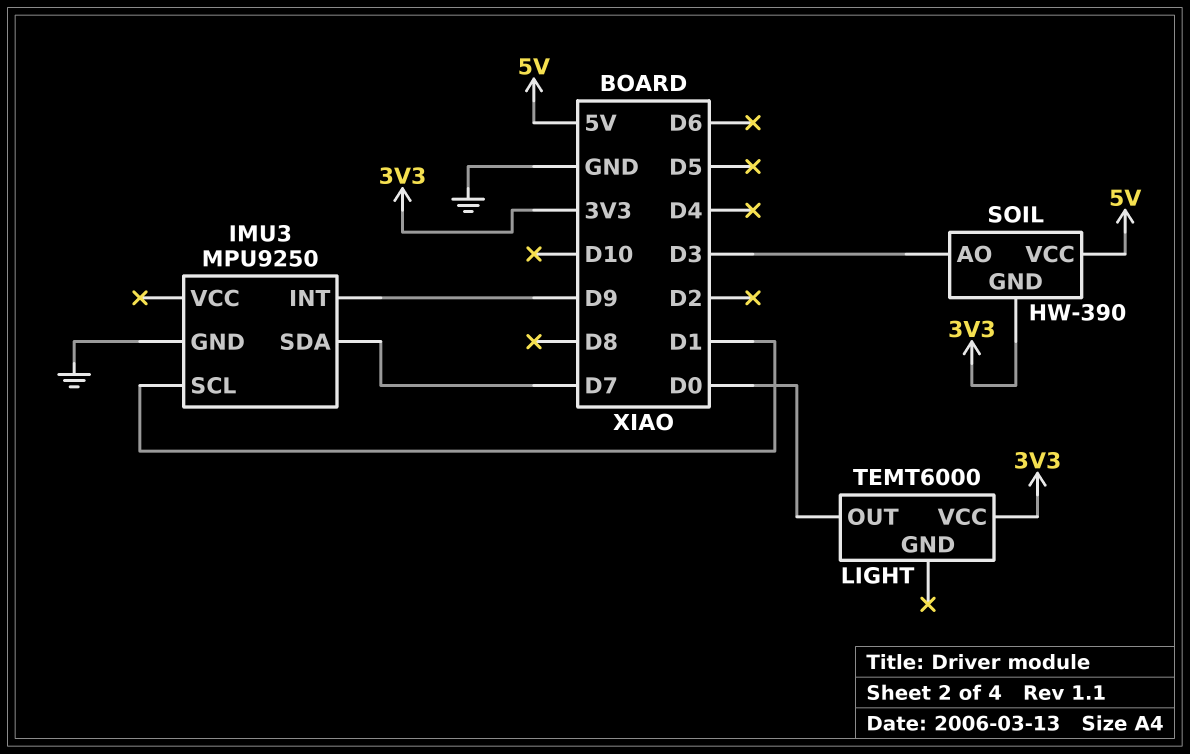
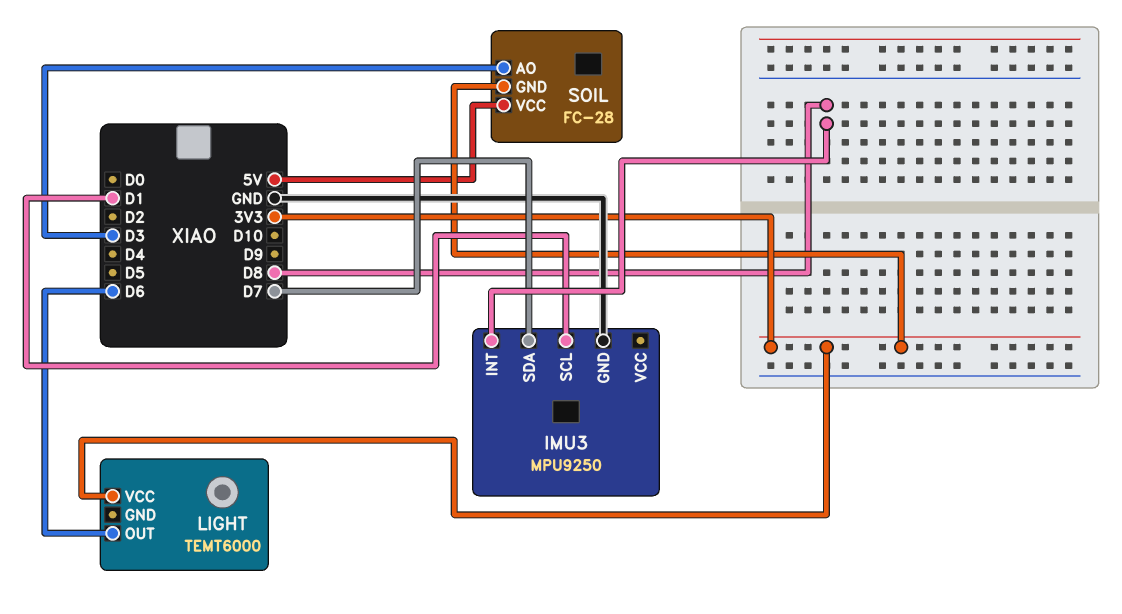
IMU3 pin INT: D9 -> D8
LIGHT pin OUT: D0 -> D6
SOIL: HW-390 -> FC-28

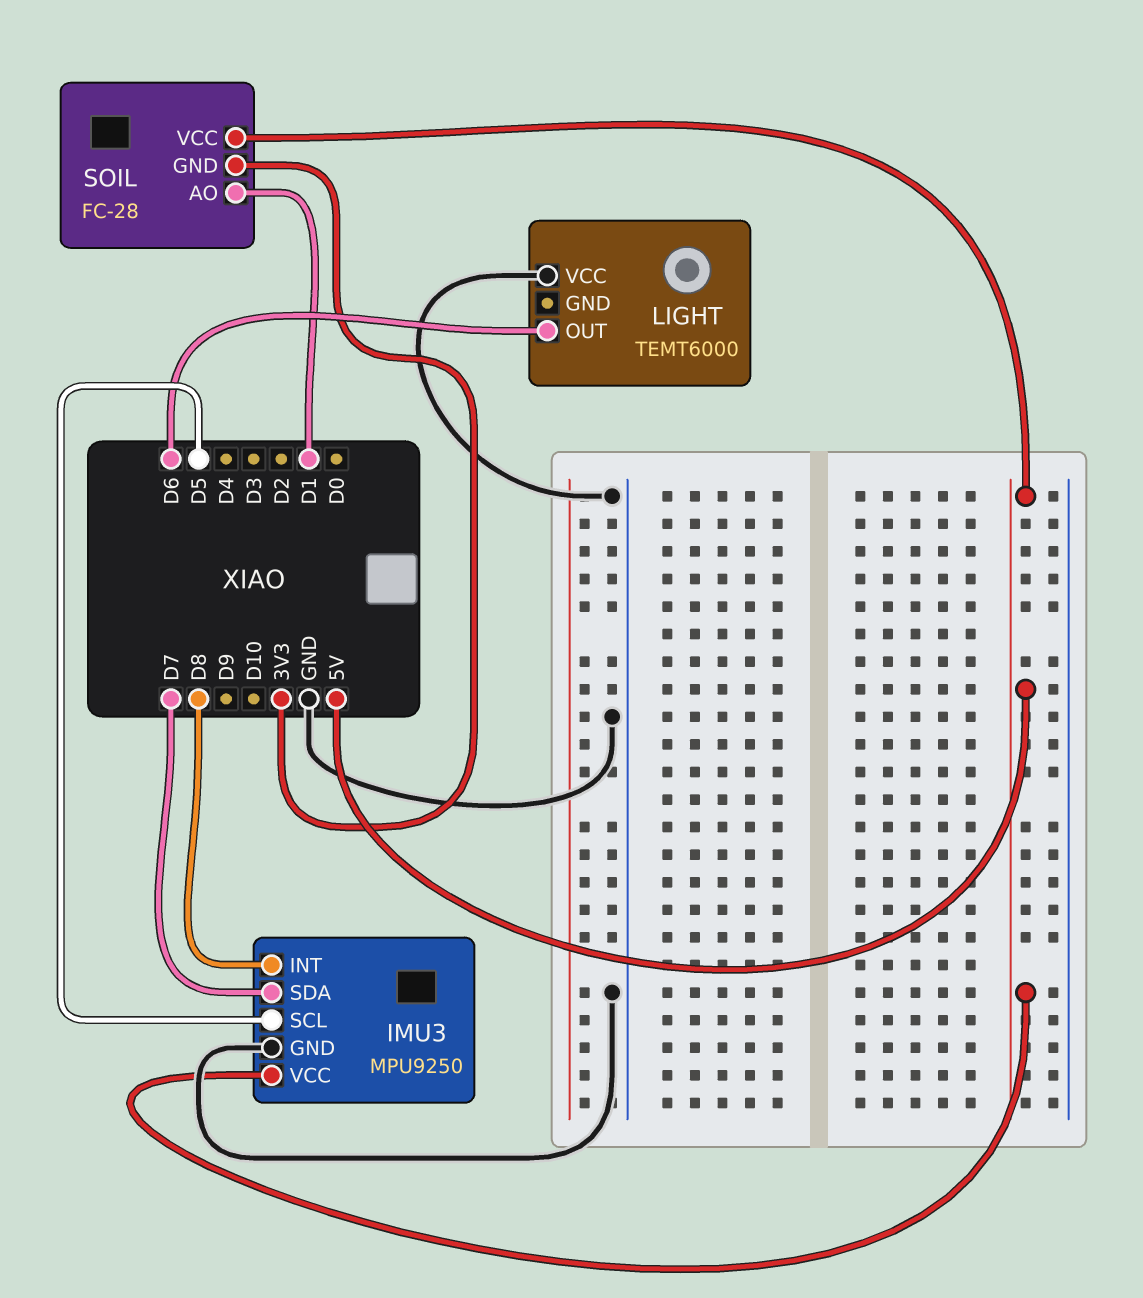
IMU3 pin SCL: D1 -> D5
IMU3 pin VCC: none -> 5V
LIGHT pin VCC: 3V3 -> GND
SOIL pin AO: D3 -> D1

